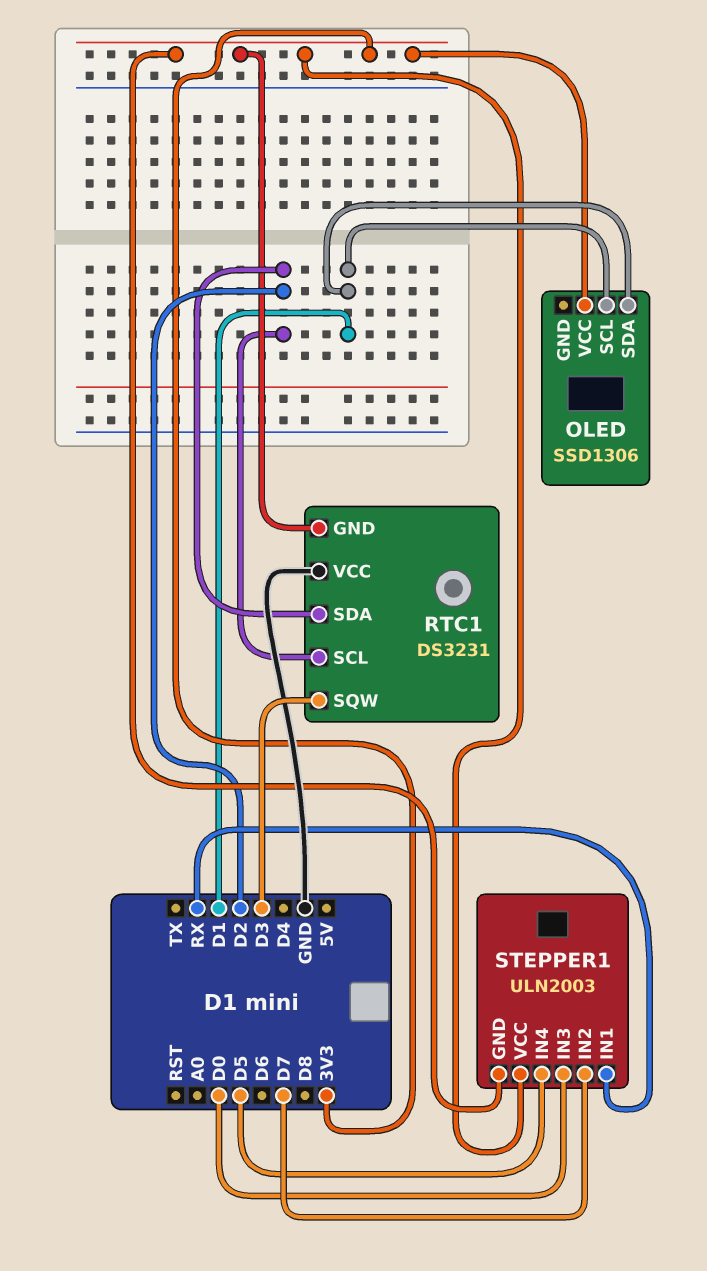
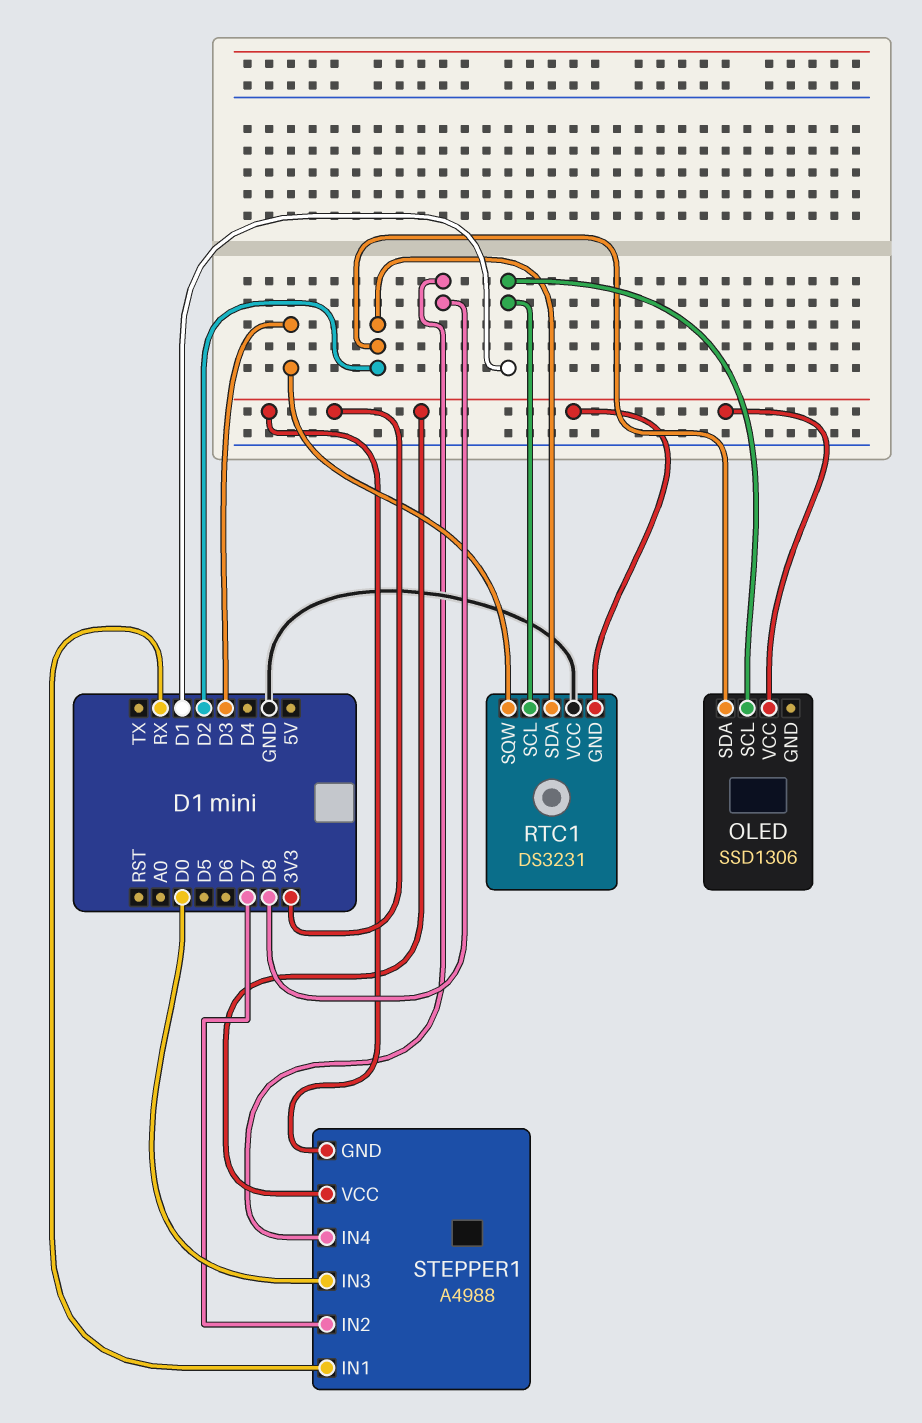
OLED pin SDA: D1 -> D2
RTC1 pin SCL: D2 -> D1
STEPPER1: ULN2003 -> A4988
STEPPER1 pin IN4: D5 -> D8

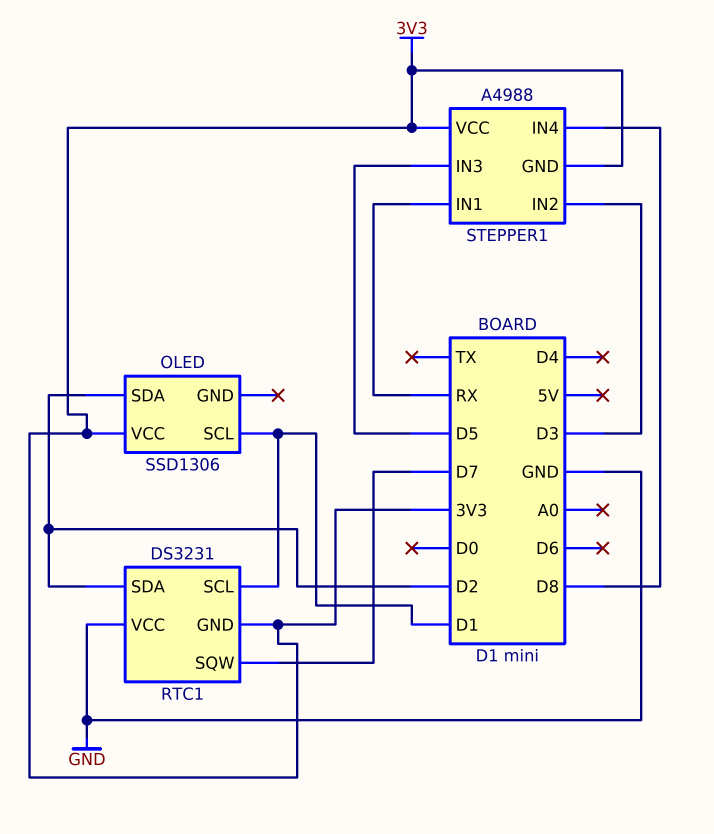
RTC1 pin SQW: D3 -> D7
STEPPER1 pin IN2: D7 -> D3
STEPPER1 pin IN3: D0 -> D5

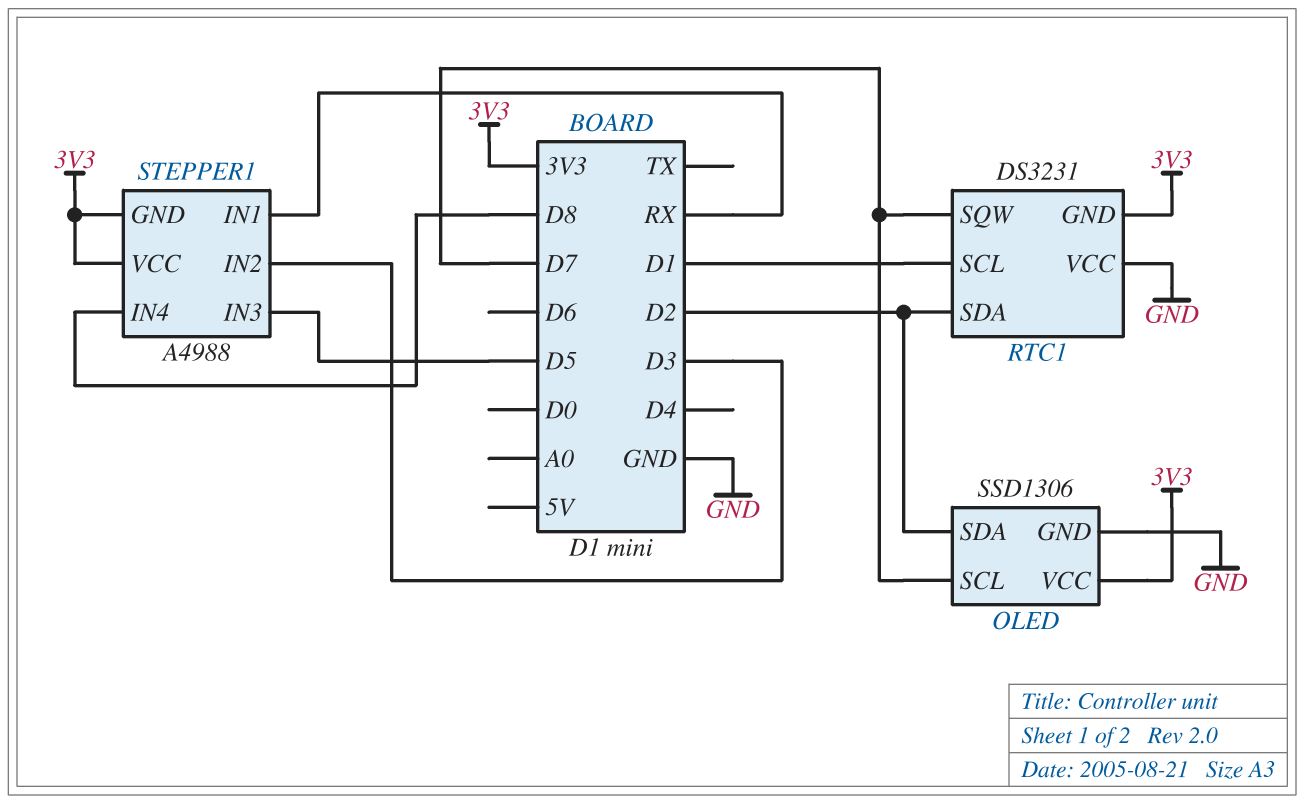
OLED pin GND: none -> GND
OLED pin SCL: D1 -> D7

